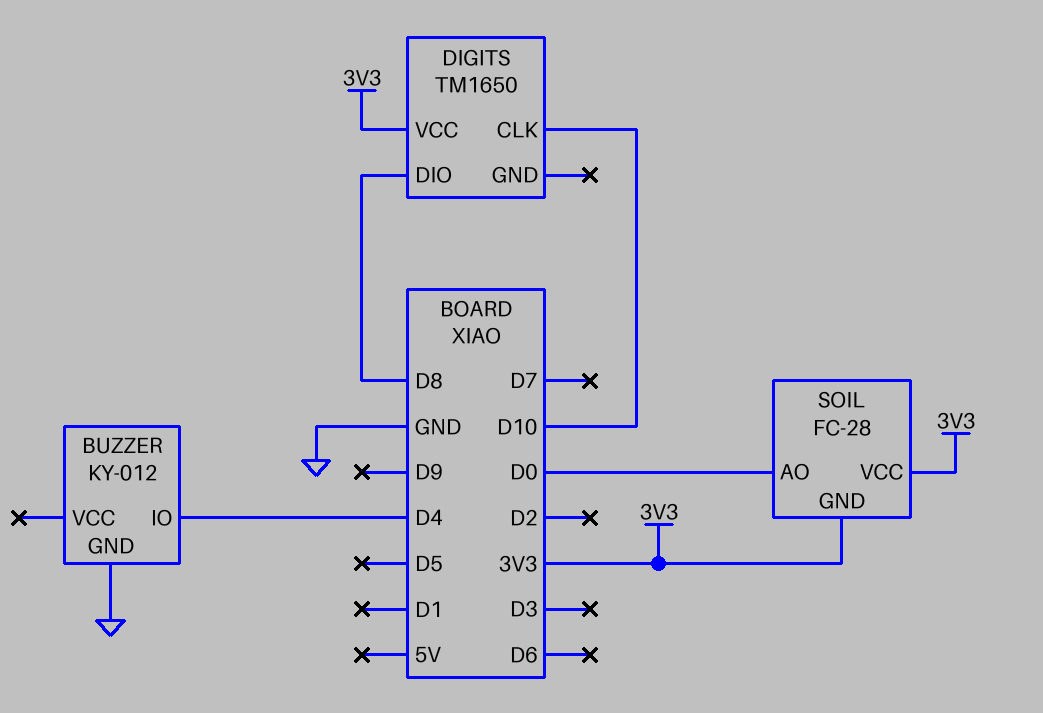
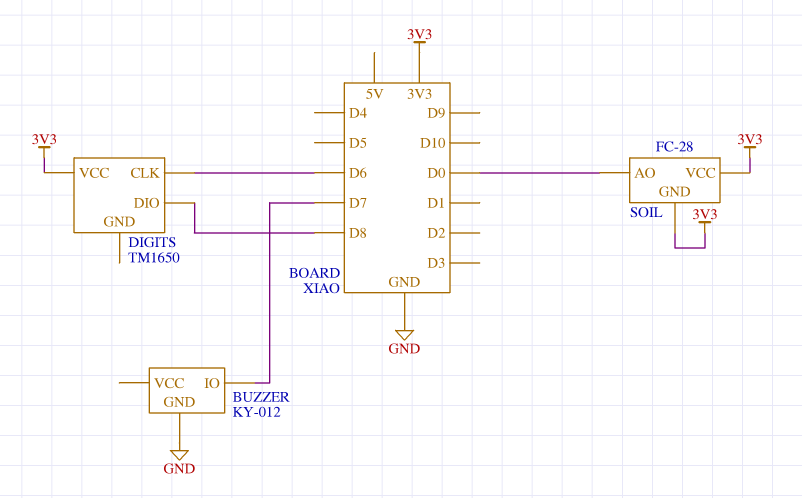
BUZZER pin IO: D4 -> D7
DIGITS pin CLK: D10 -> D6

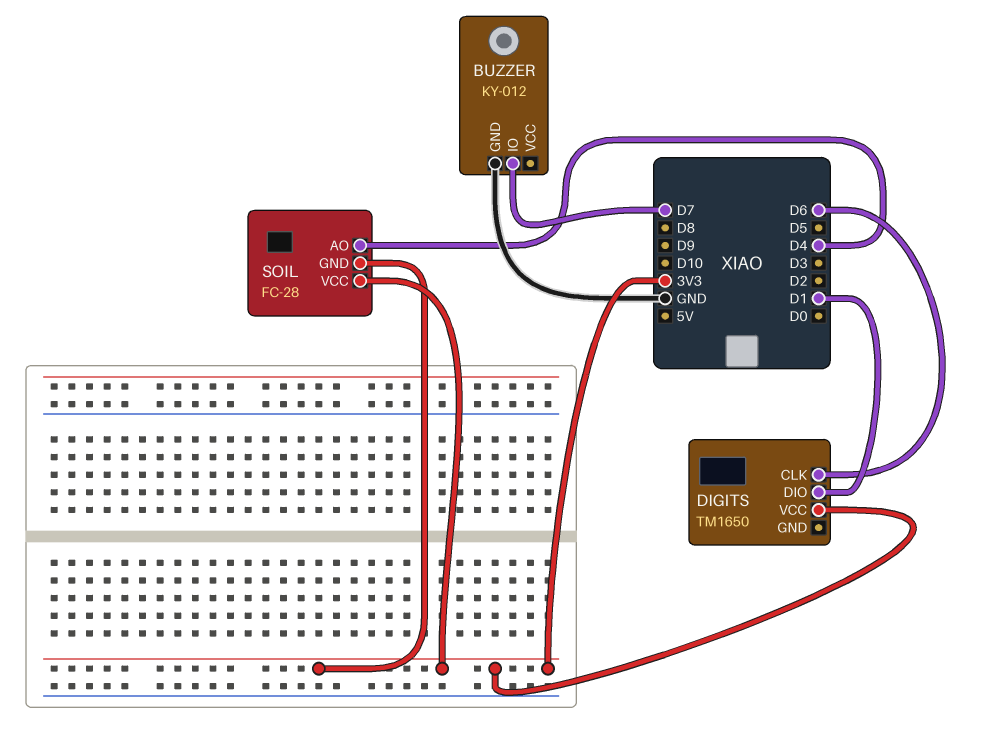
DIGITS pin DIO: D8 -> D1
SOIL pin AO: D0 -> D4

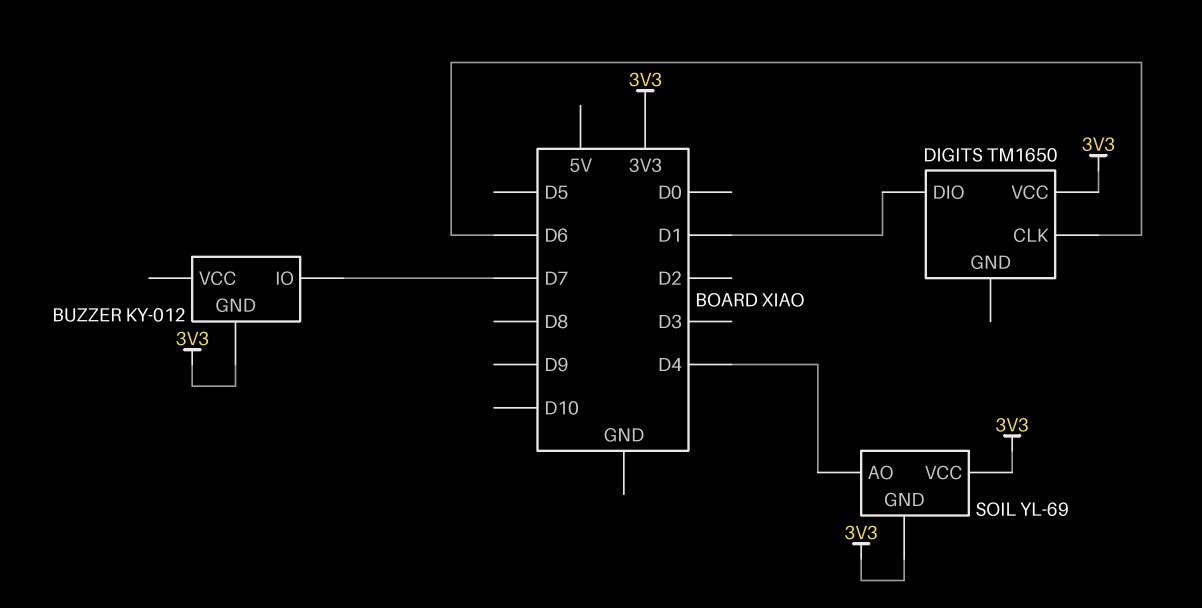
BUZZER pin GND: GND -> 3V3
SOIL: FC-28 -> YL-69

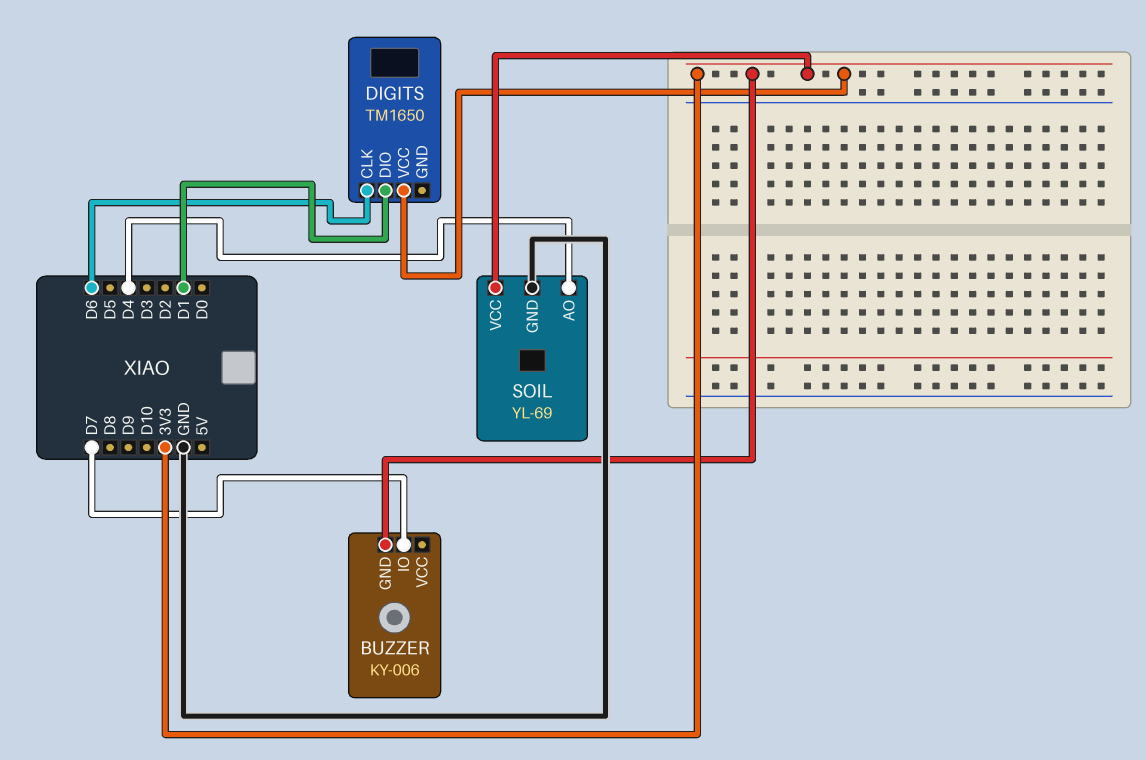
BUZZER: KY-012 -> KY-006
SOIL pin GND: 3V3 -> GND

